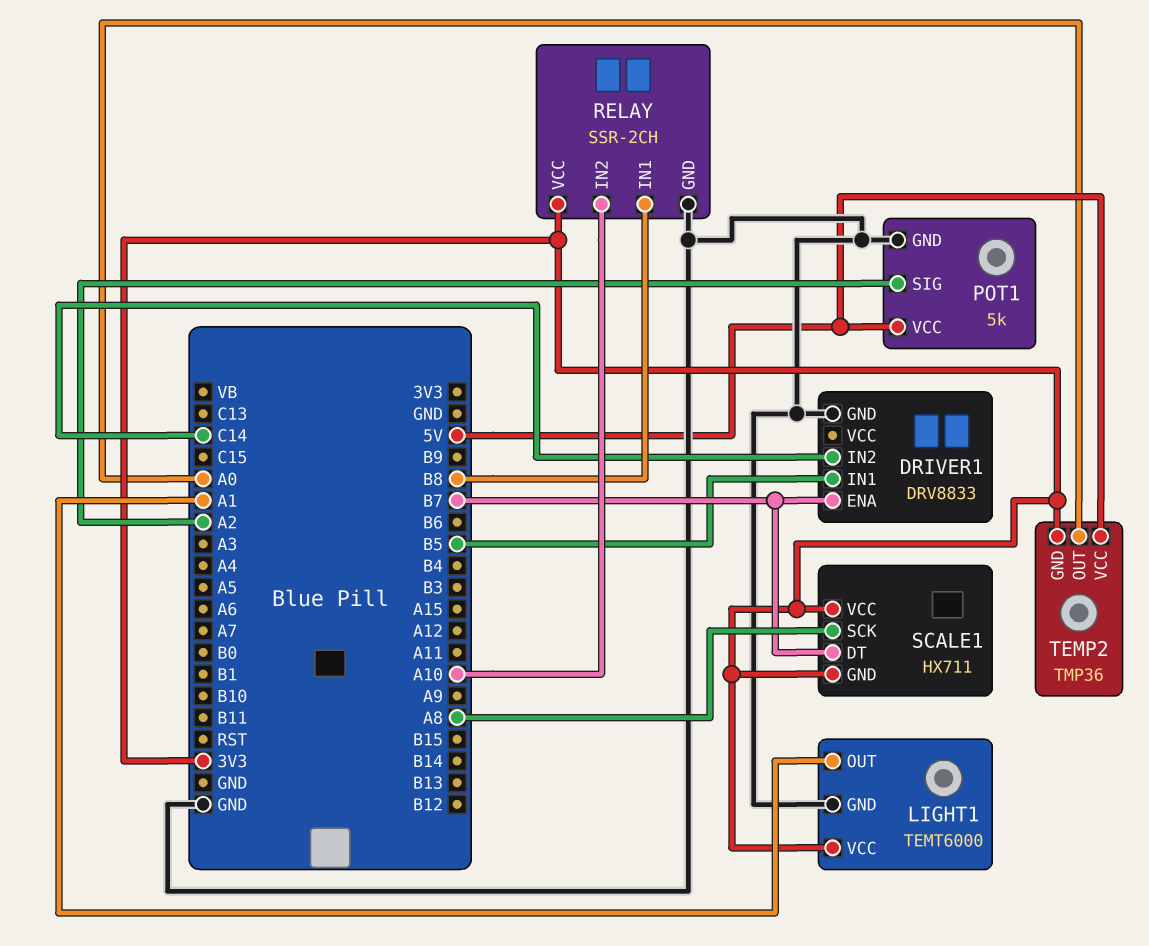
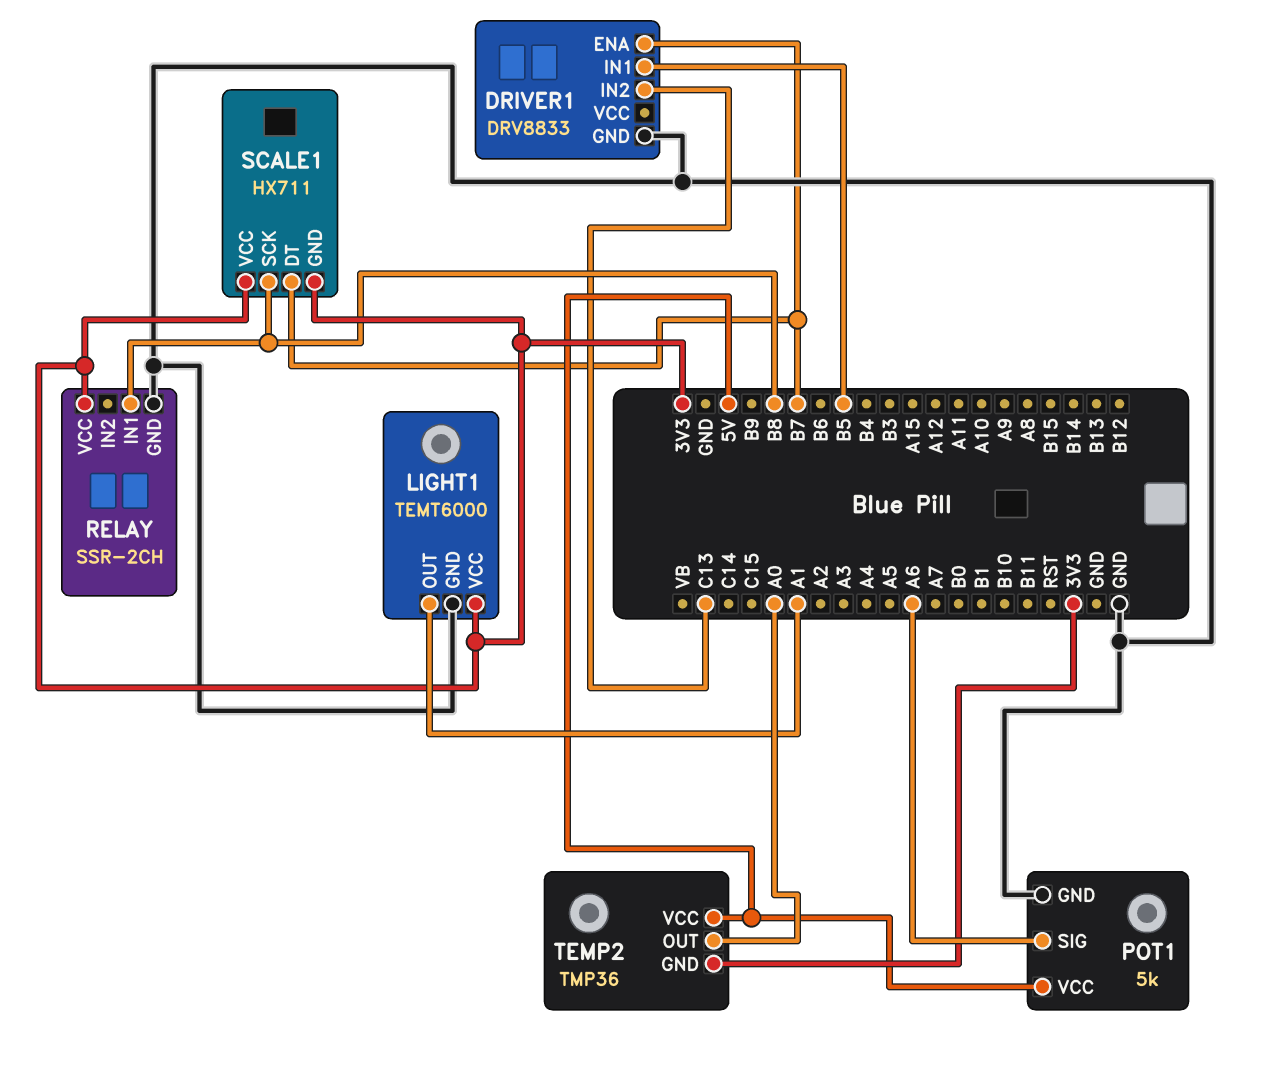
DRIVER1 pin IN2: C14 -> C13
POT1 pin SIG: A2 -> A6
RELAY pin IN2: A10 -> none
SCALE1 pin SCK: A8 -> B8

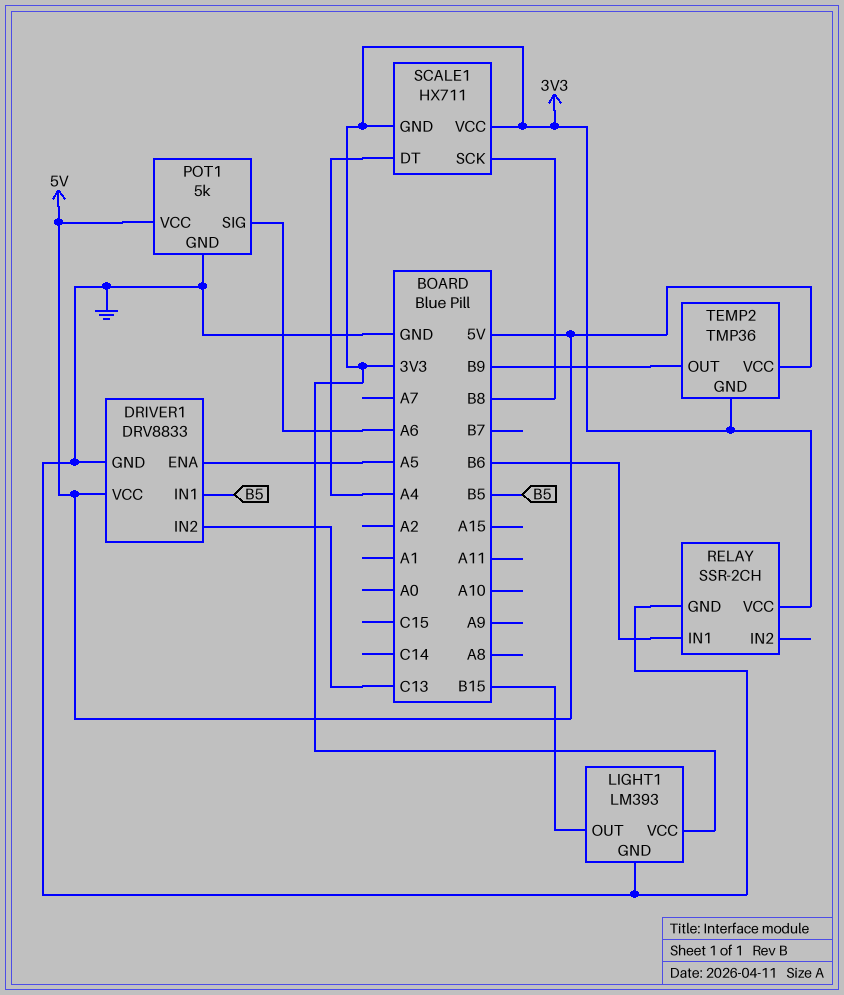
DRIVER1 pin ENA: B7 -> A5
DRIVER1 pin VCC: none -> 5V
LIGHT1: TEMT6000 -> LM393
LIGHT1 pin OUT: A1 -> B15
RELAY pin IN1: B8 -> B6
SCALE1 pin DT: B7 -> A4
TEMP2 pin OUT: A0 -> B9

